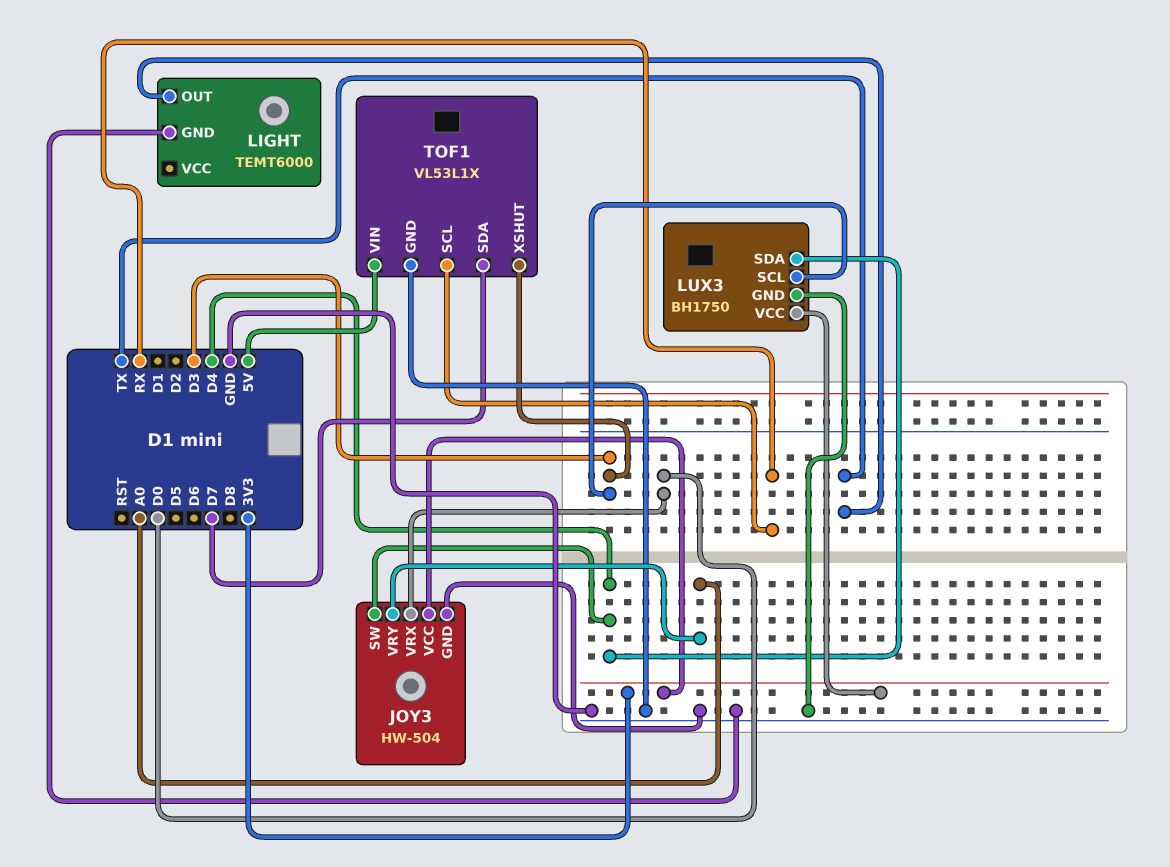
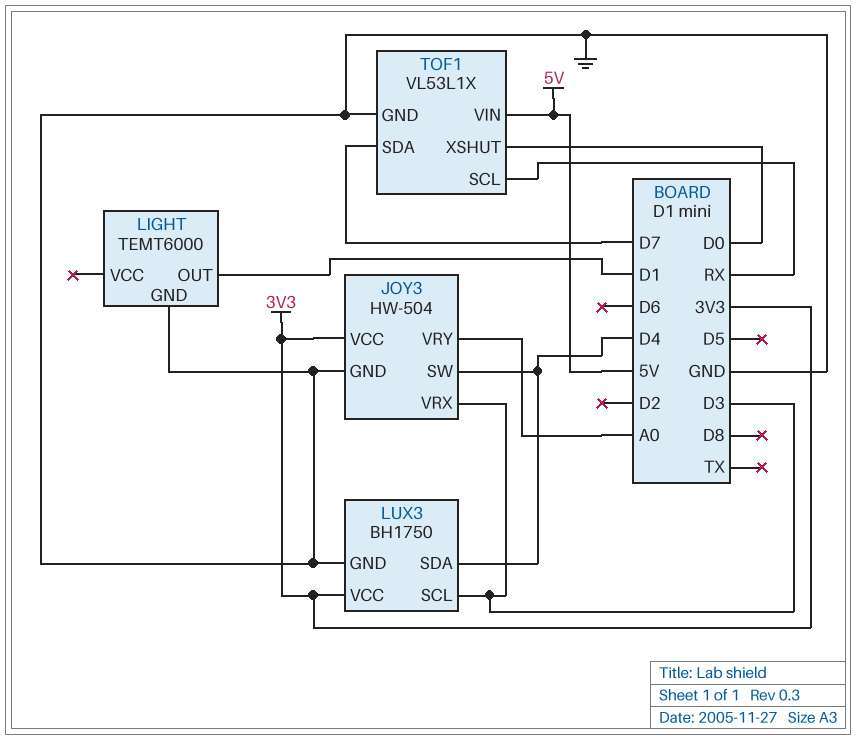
JOY3 pin VRX: D0 -> D3
LIGHT pin OUT: TX -> D1
TOF1 pin XSHUT: D3 -> D0

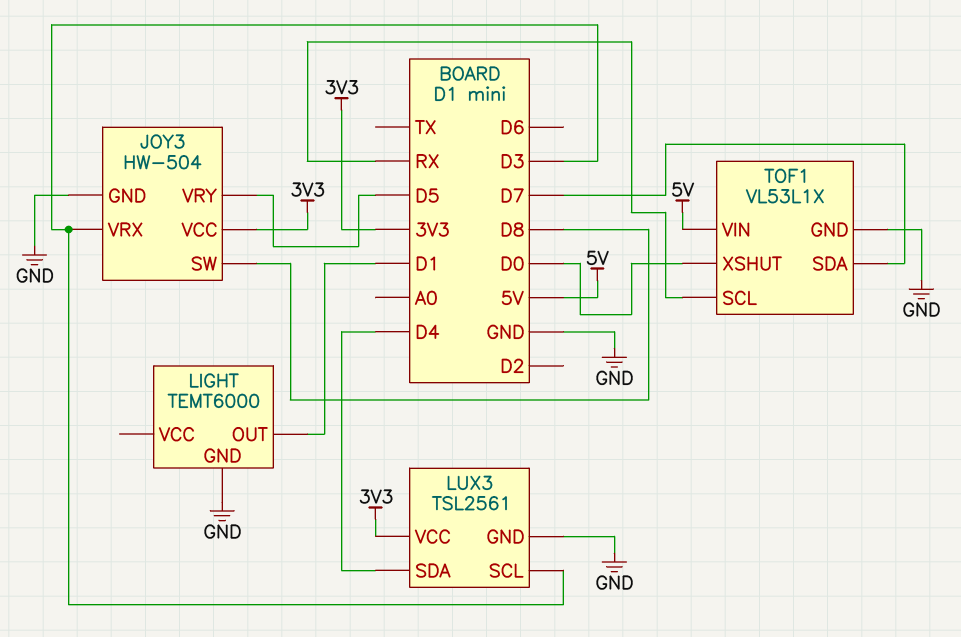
JOY3 pin SW: D4 -> D8
JOY3 pin VRY: A0 -> D5
LUX3: BH1750 -> TSL2561

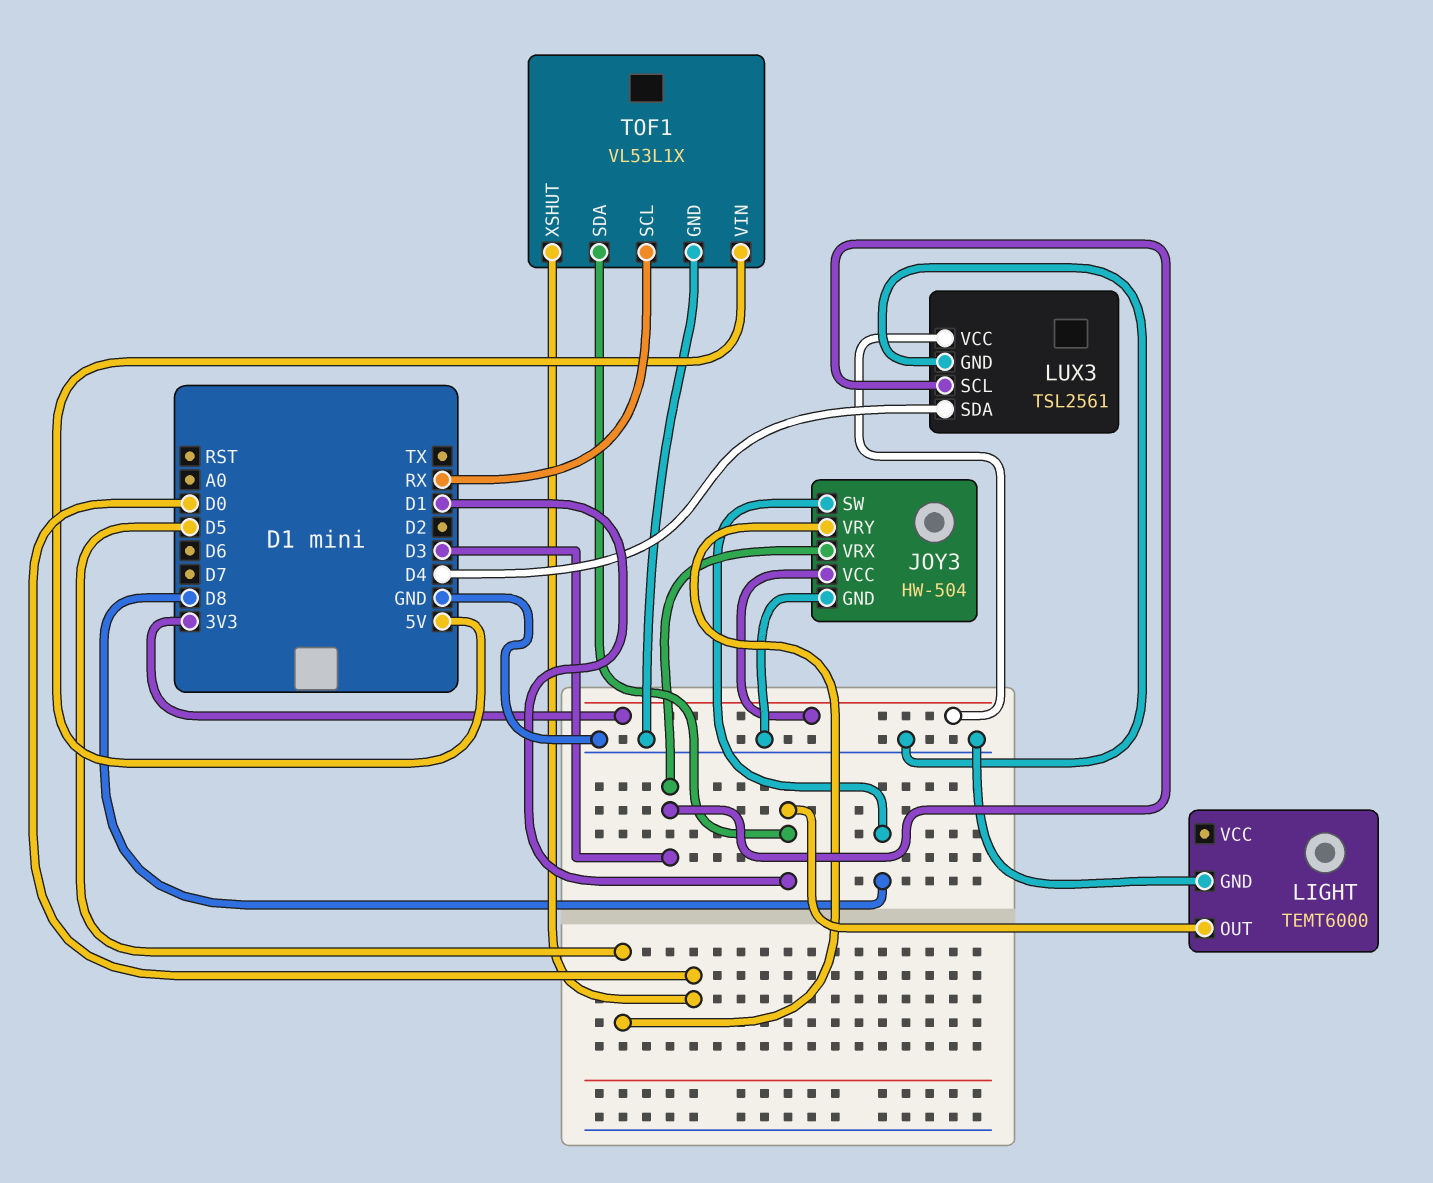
TOF1 pin SDA: D7 -> D1

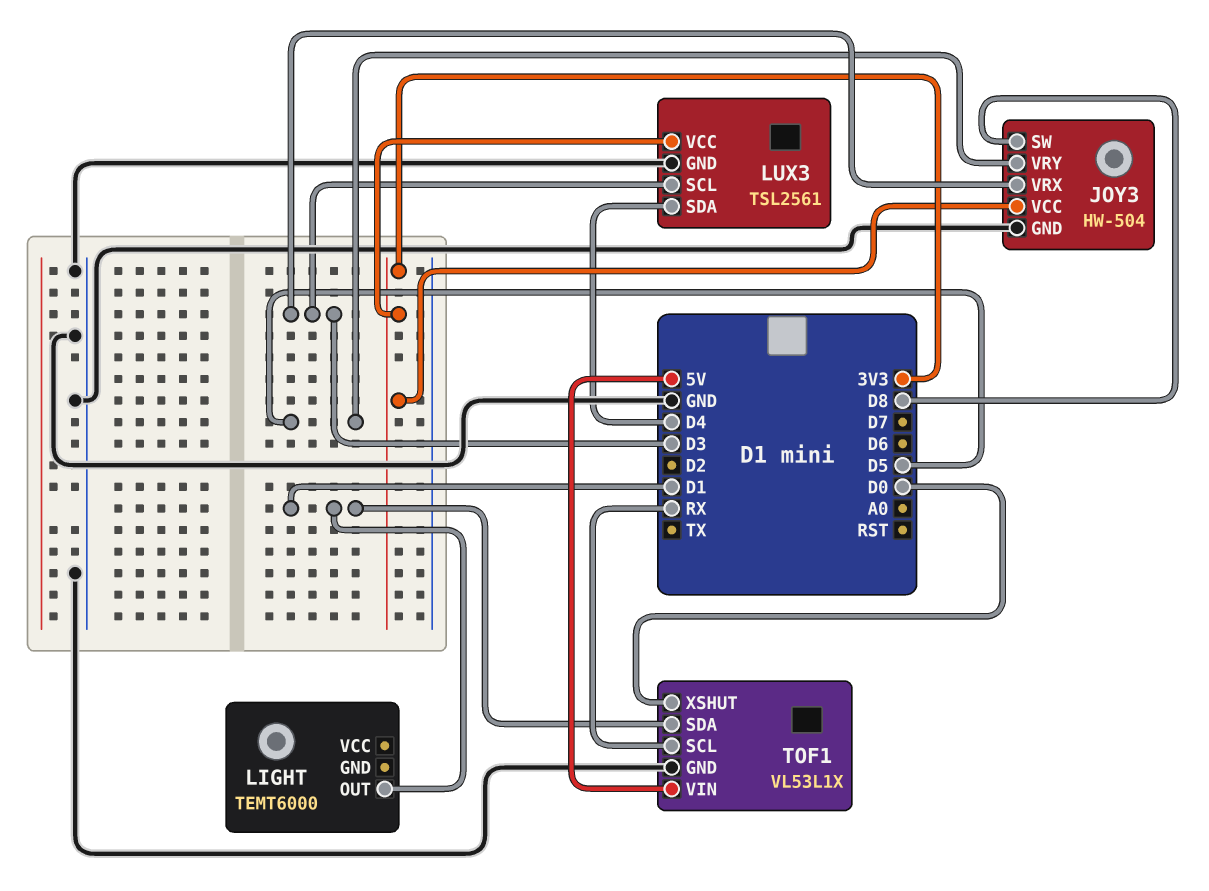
LIGHT pin GND: GND -> none

